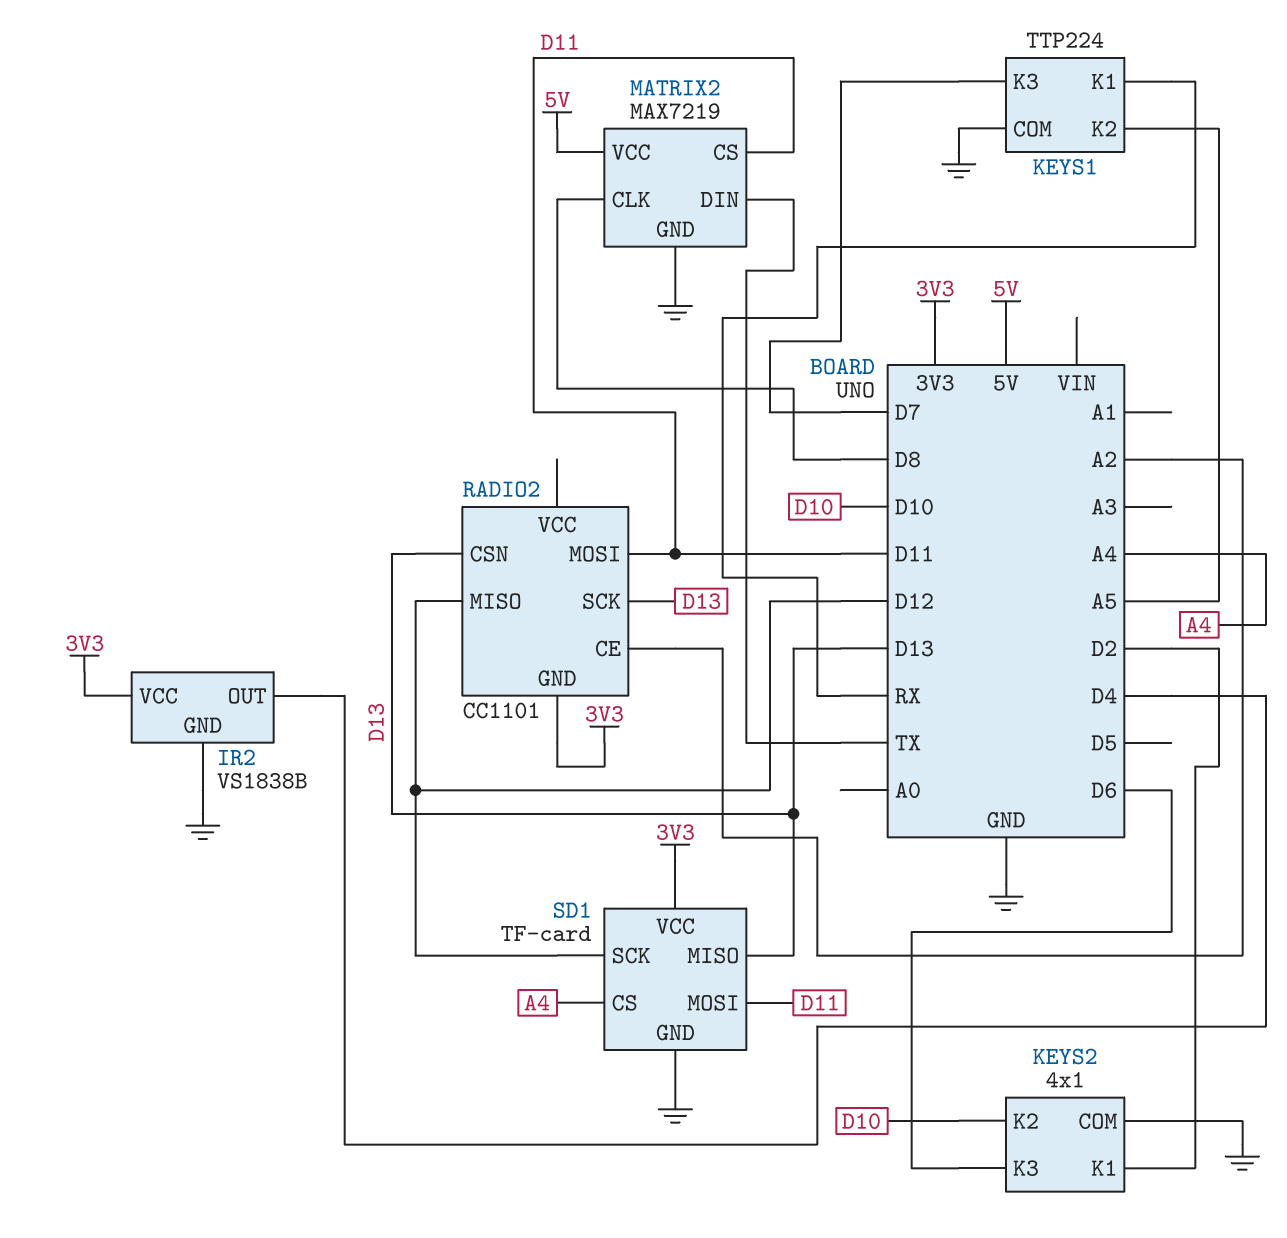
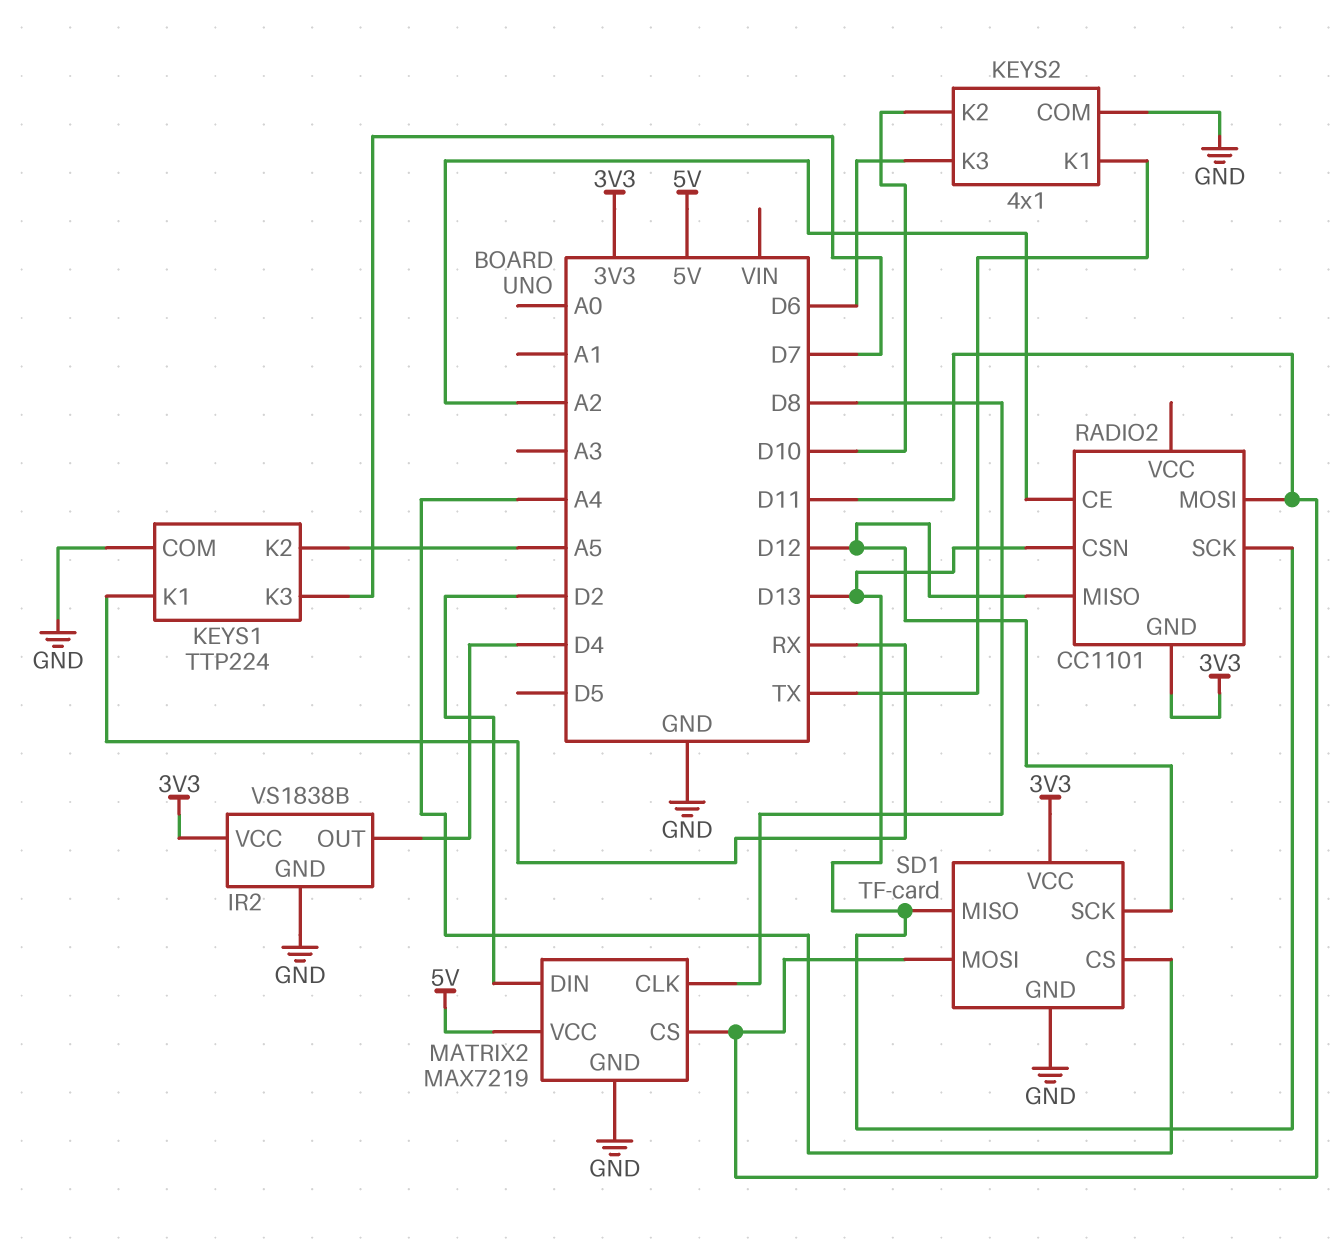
KEYS2 pin K1: D2 -> TX
MATRIX2 pin DIN: TX -> D2

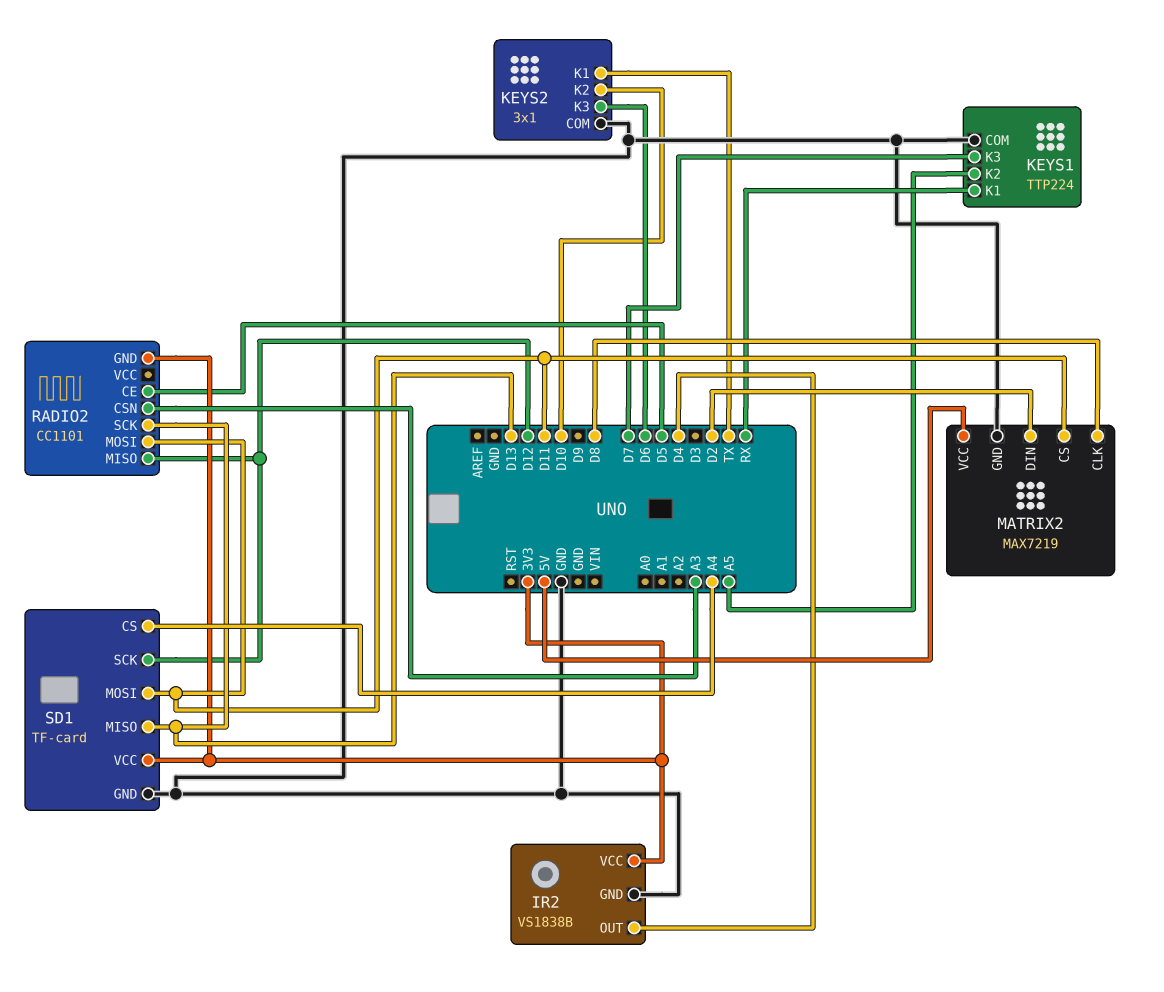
KEYS2: 4x1 -> 3x1
RADIO2 pin CE: A2 -> D5
RADIO2 pin CSN: D13 -> A3

